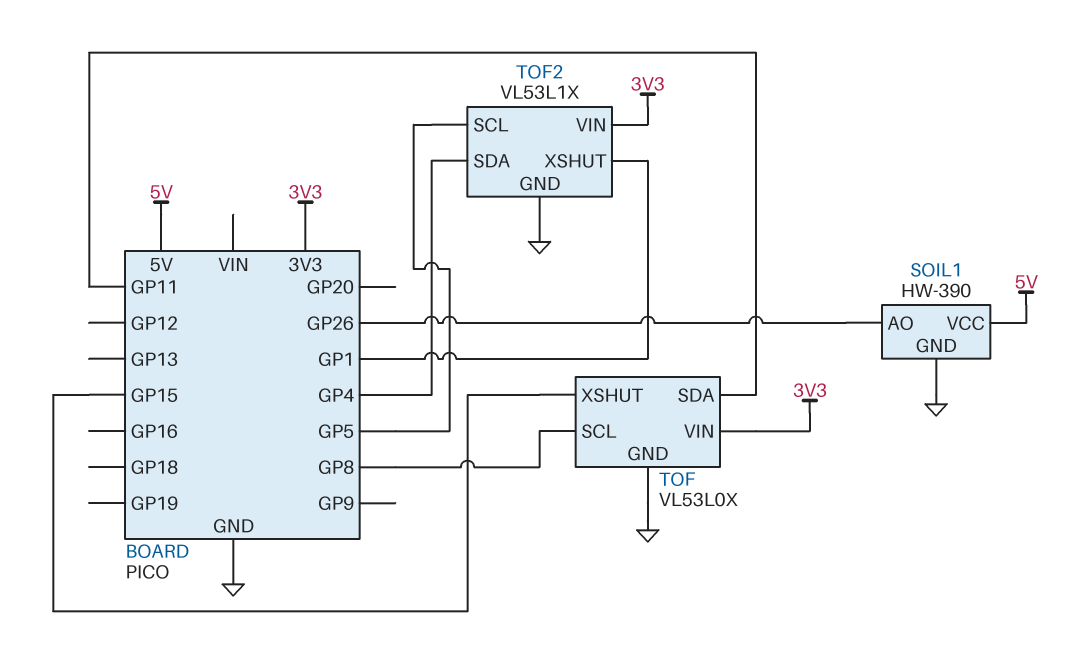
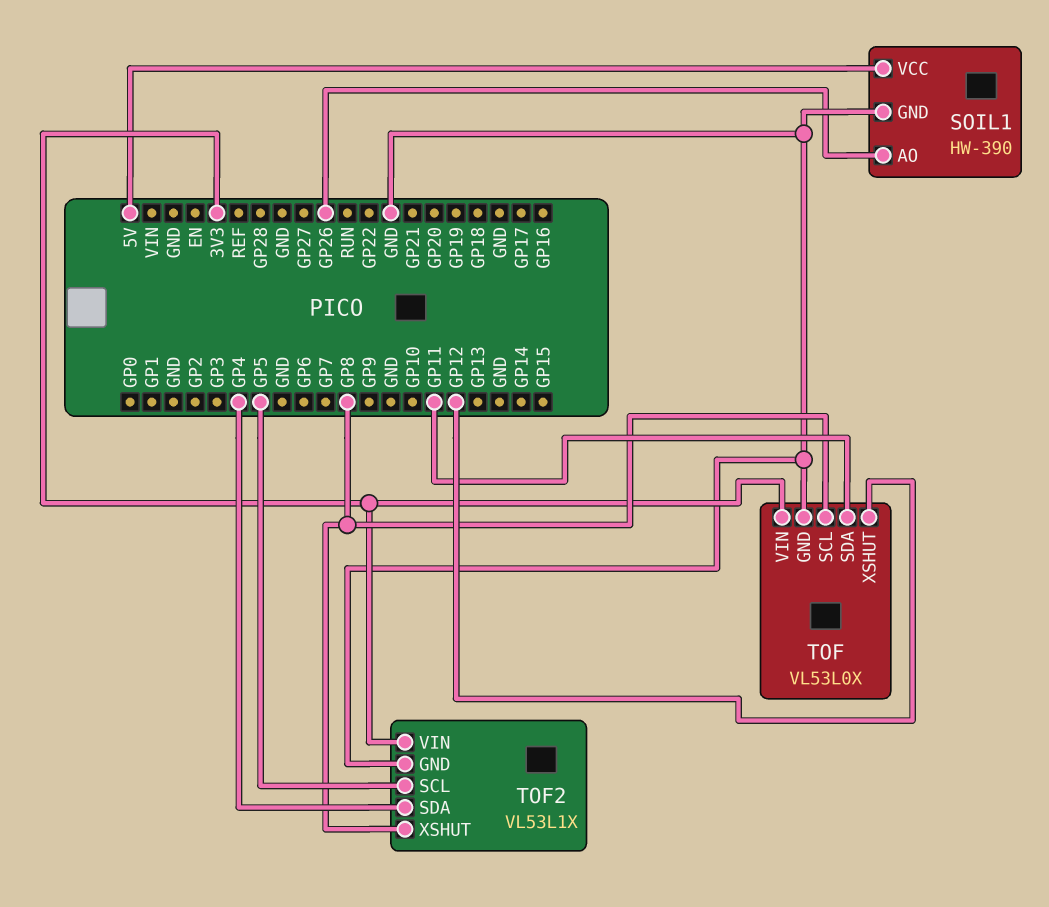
TOF pin XSHUT: GP15 -> GP12
TOF2 pin XSHUT: GP1 -> GP8

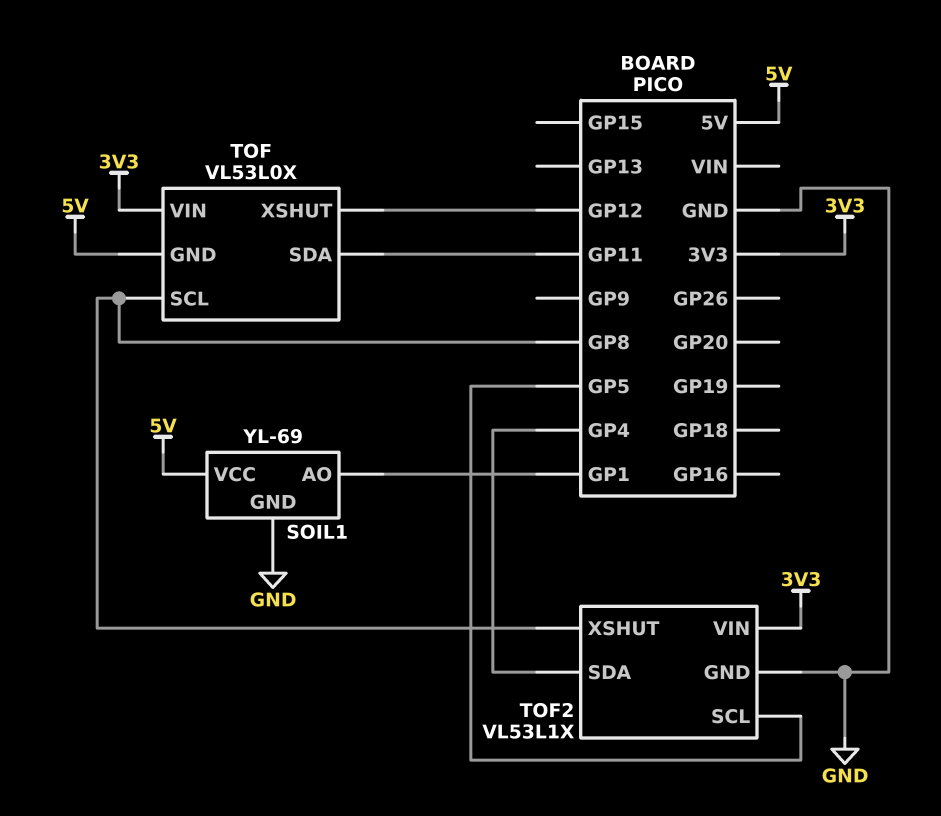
SOIL1: HW-390 -> YL-69
SOIL1 pin AO: GP26 -> GP1
TOF pin GND: GND -> 5V

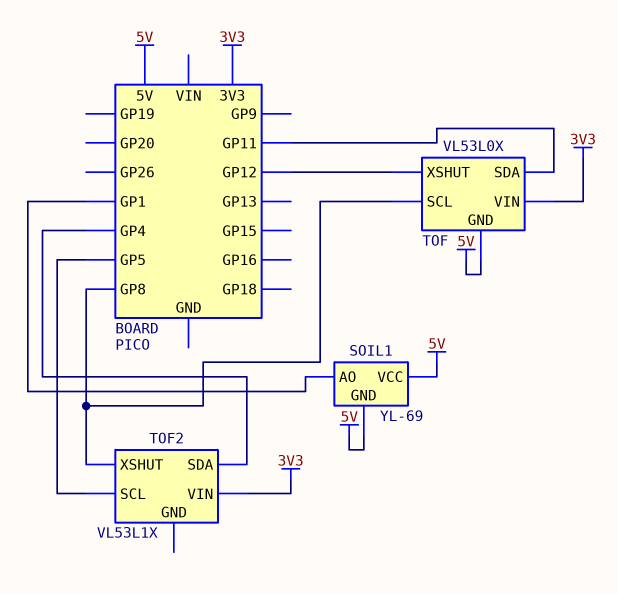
SOIL1 pin GND: GND -> 5V
TOF2 pin GND: GND -> none

